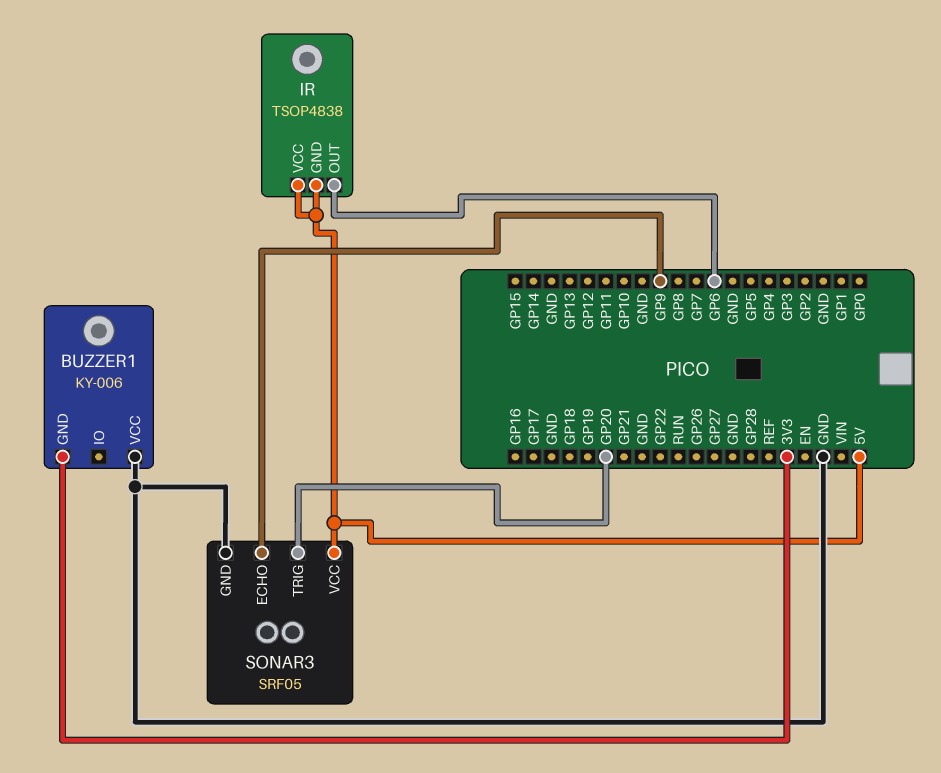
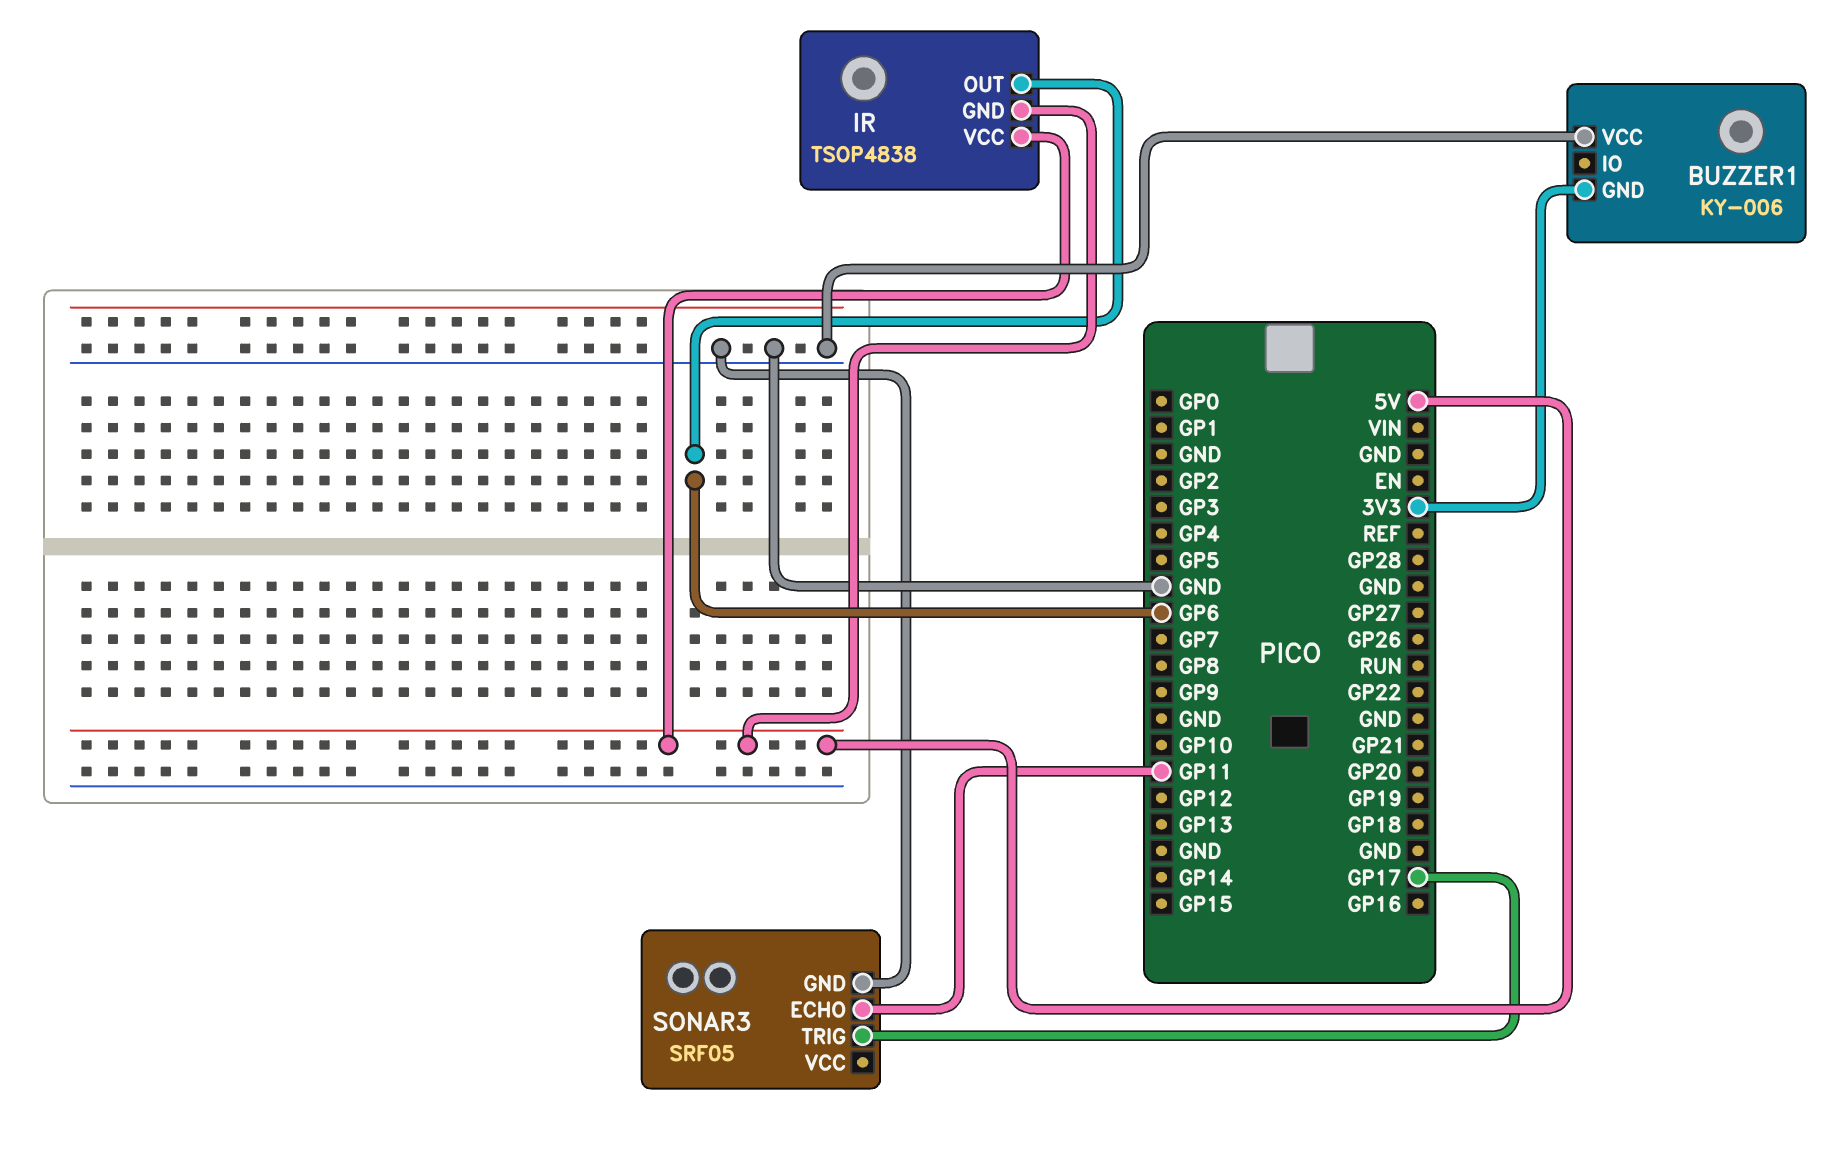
SONAR3 pin ECHO: GP9 -> GP11
SONAR3 pin TRIG: GP20 -> GP17
SONAR3 pin VCC: 5V -> none

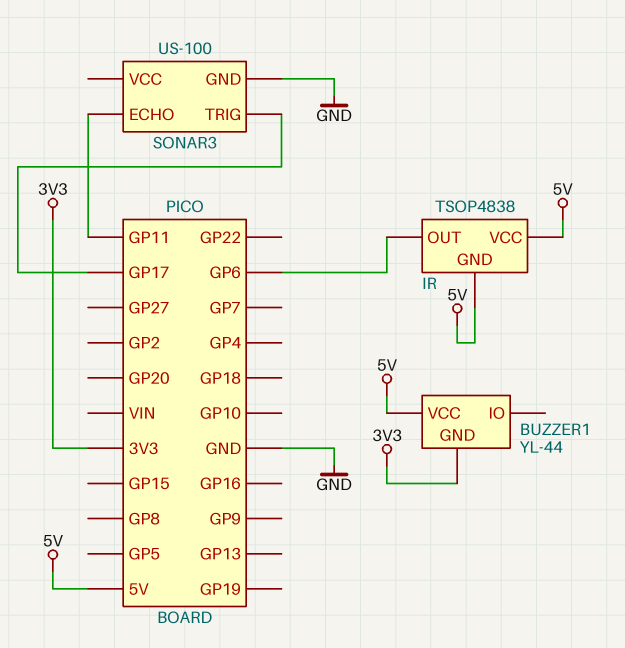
BUZZER1: KY-006 -> YL-44
BUZZER1 pin VCC: GND -> 5V
SONAR3: SRF05 -> US-100

